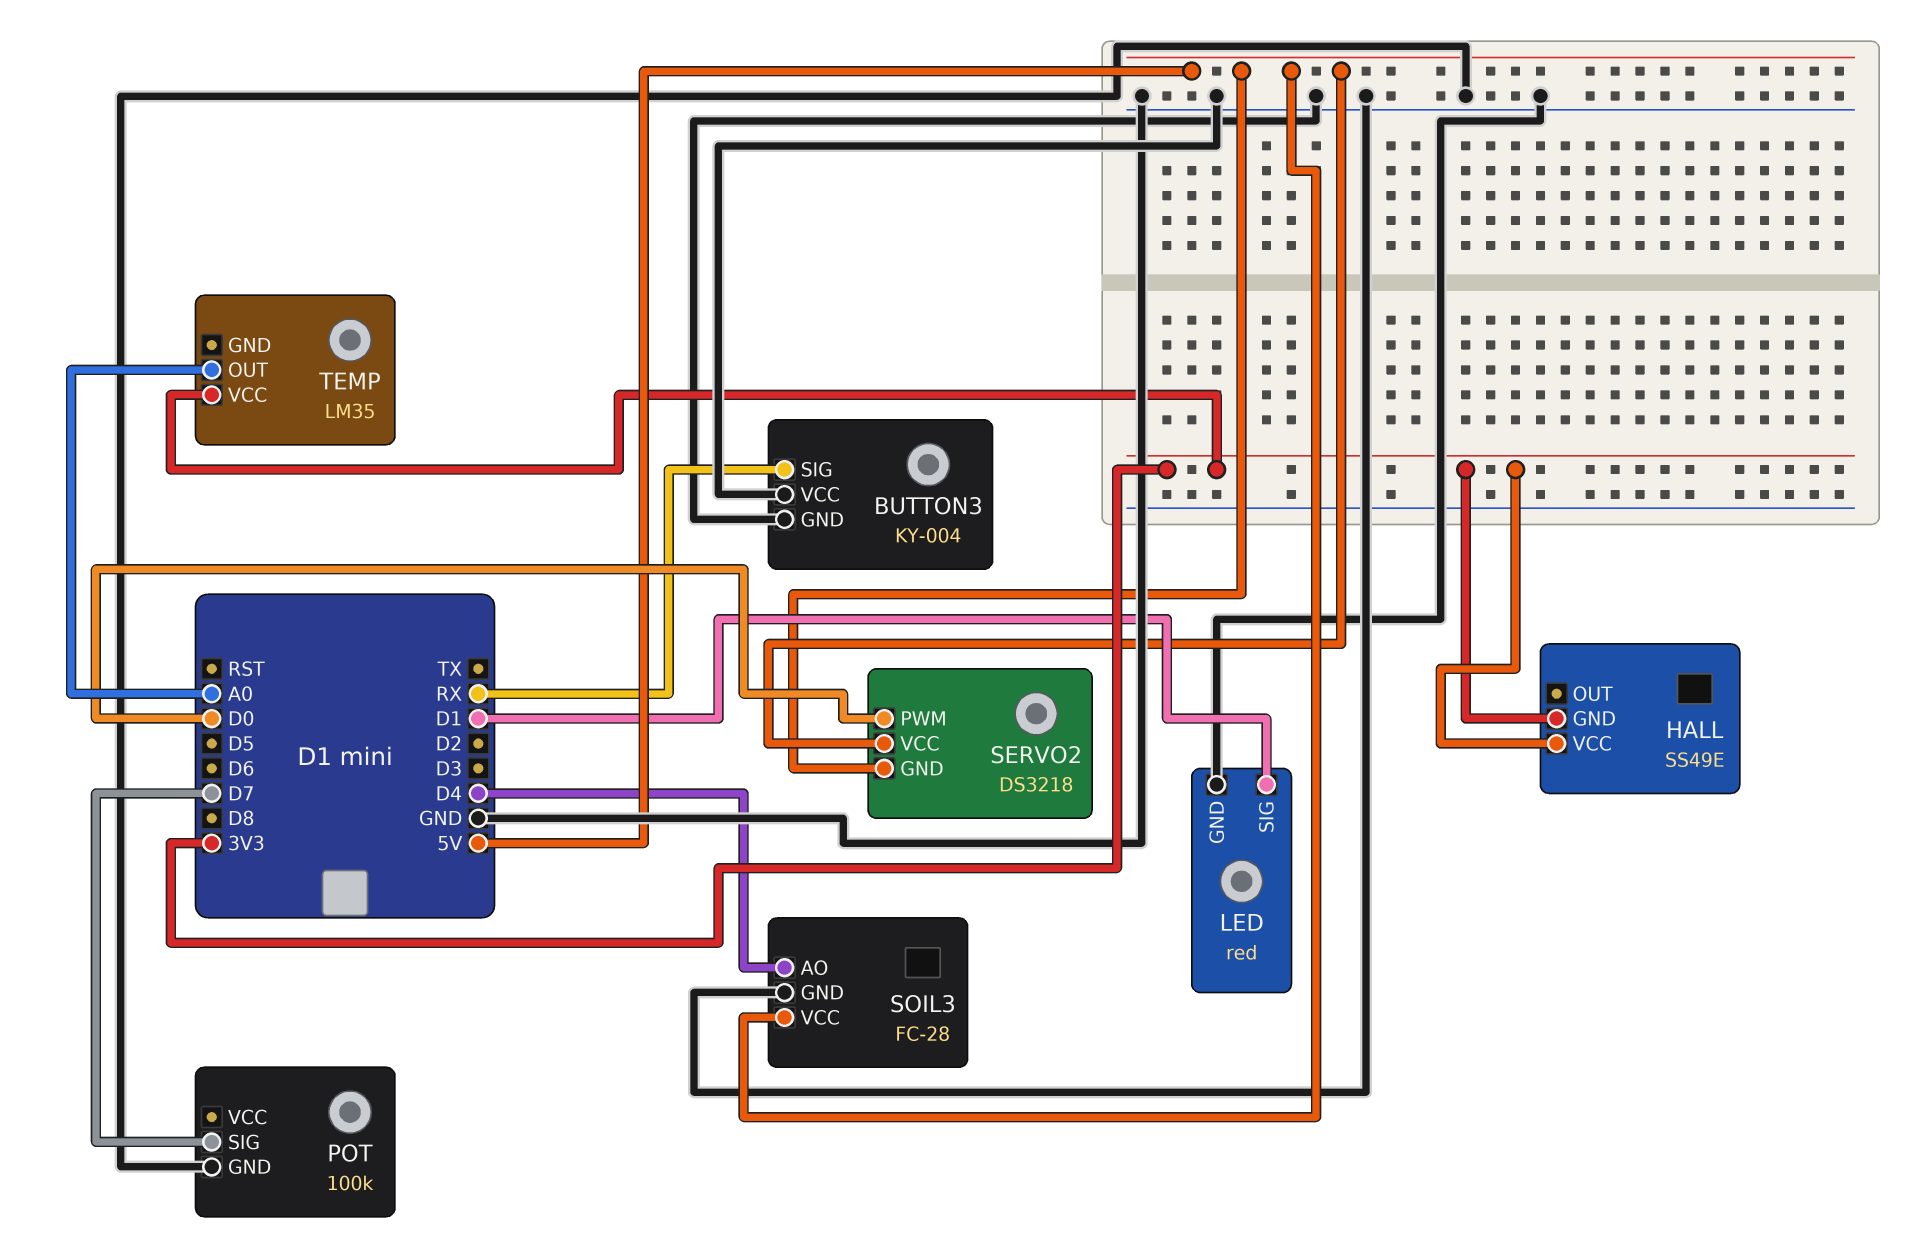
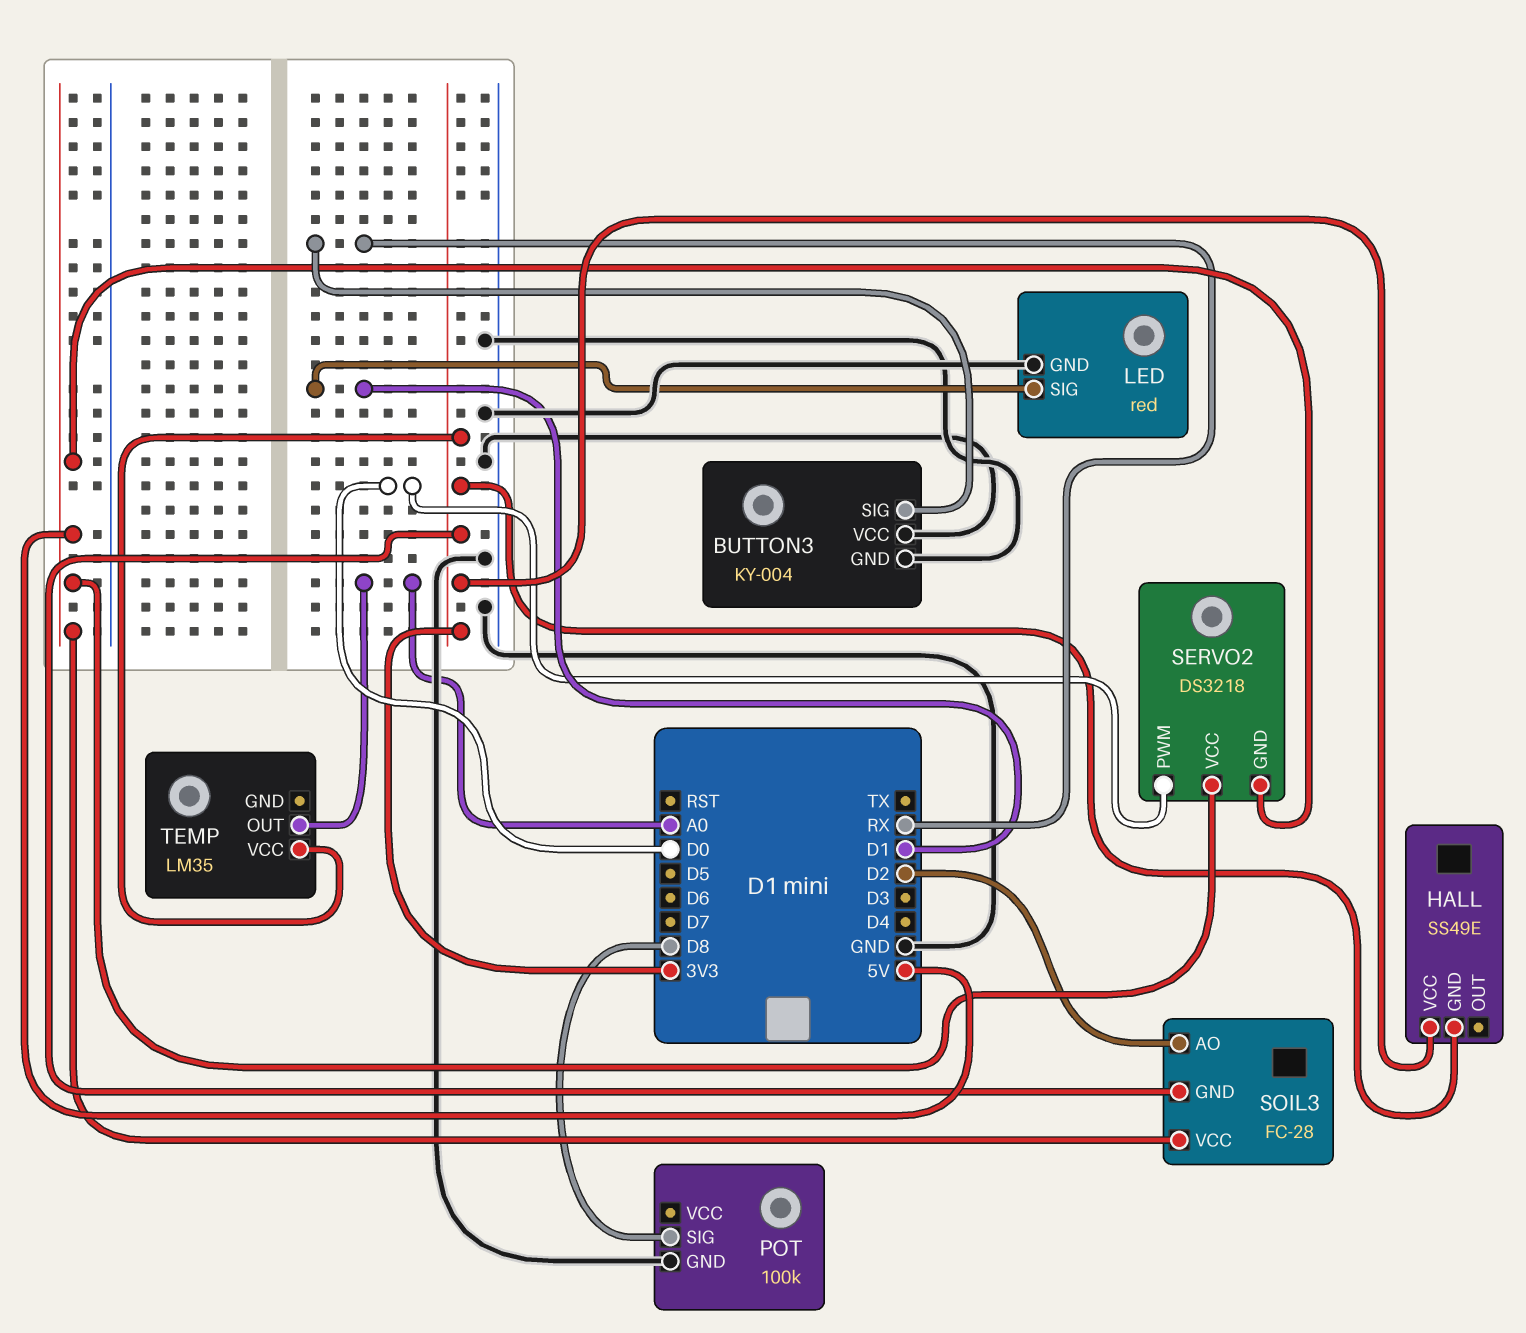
POT pin SIG: D7 -> D8
SOIL3 pin AO: D4 -> D2
SOIL3 pin GND: GND -> 3V3

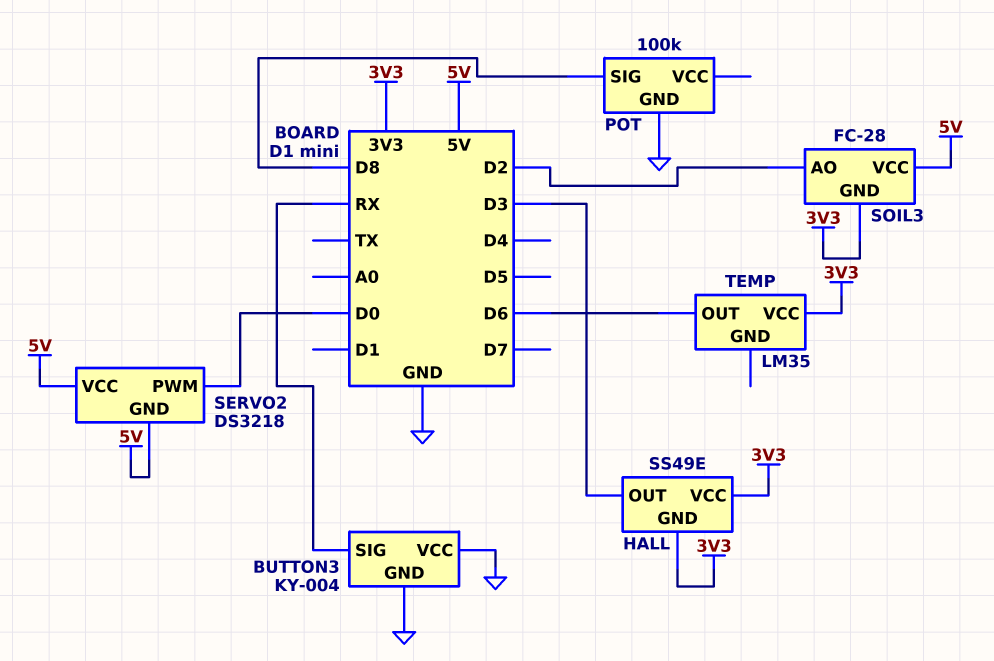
HALL pin OUT: none -> D3
LED: red -> none
LED pin GND: GND -> none
LED pin SIG: D1 -> none
TEMP pin OUT: A0 -> D6

